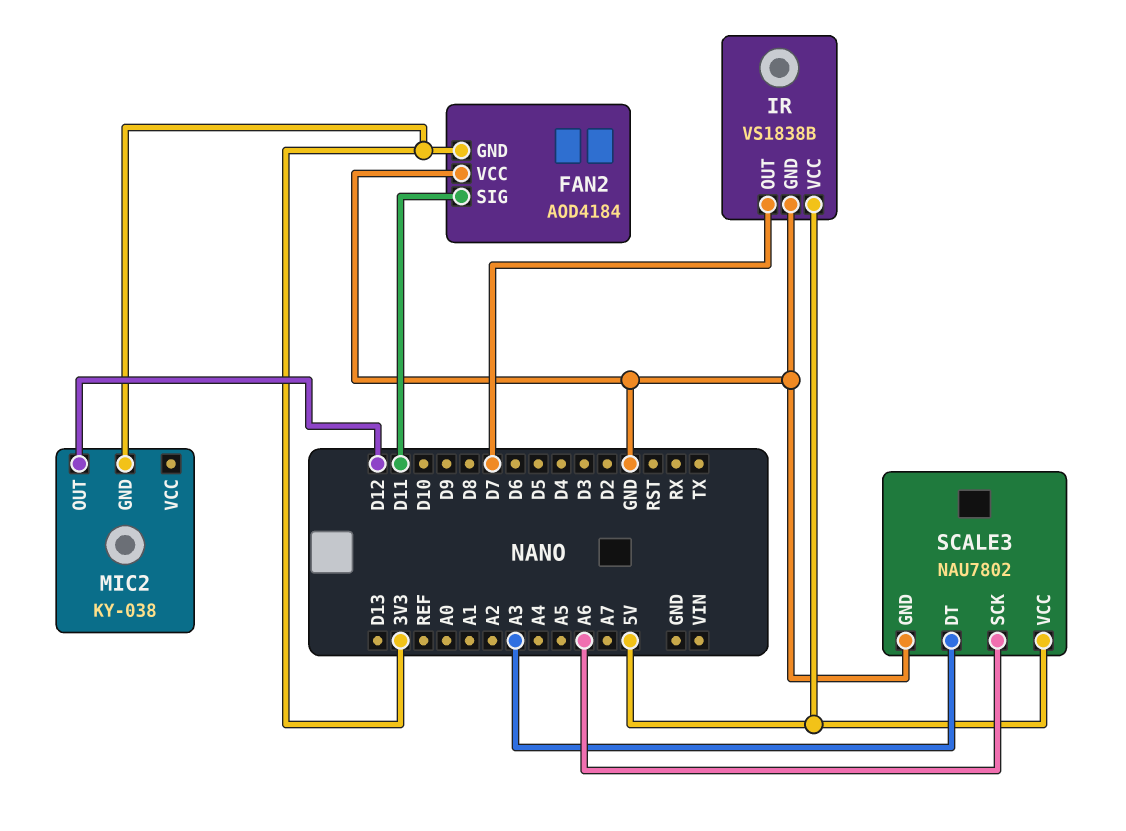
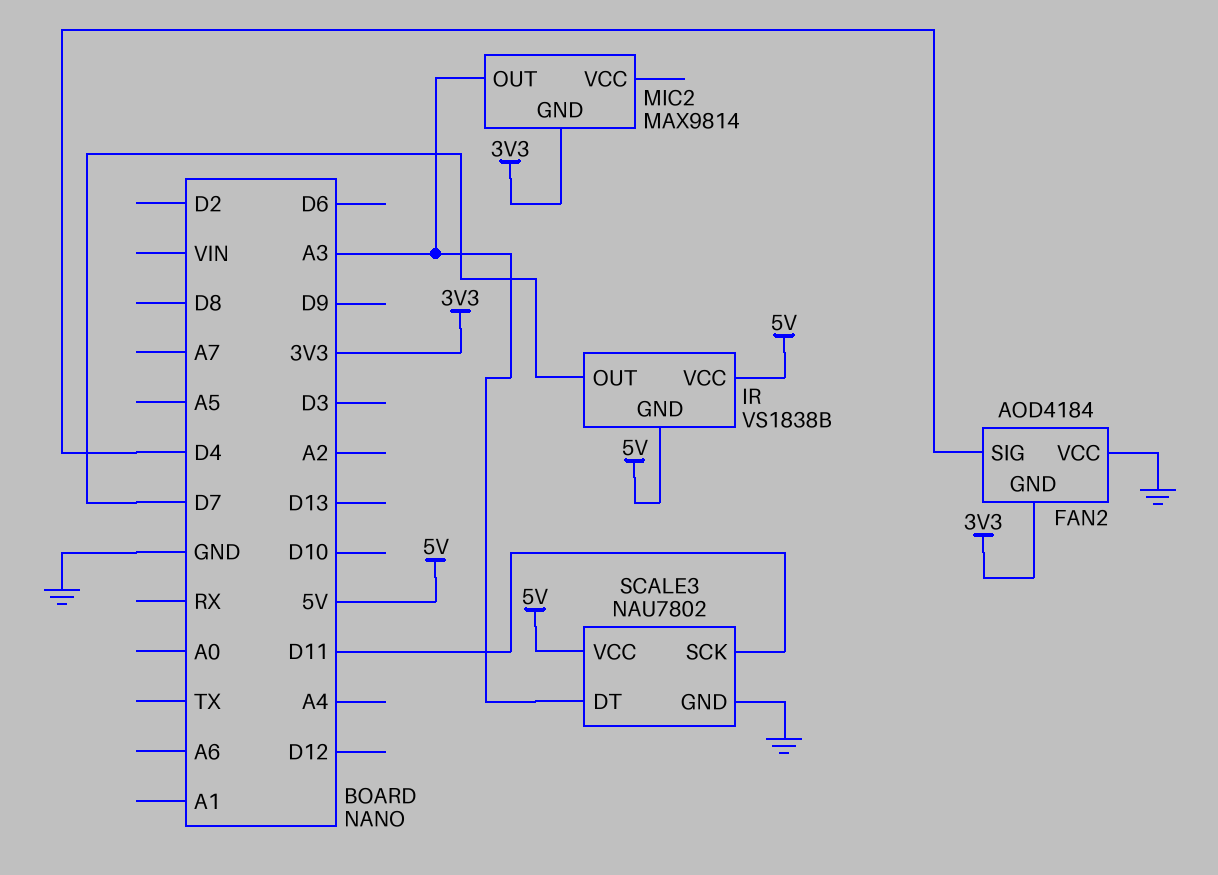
FAN2 pin SIG: D11 -> D4
IR pin GND: GND -> 5V
MIC2: KY-038 -> MAX9814
MIC2 pin OUT: D12 -> A3
SCALE3 pin SCK: A6 -> D11

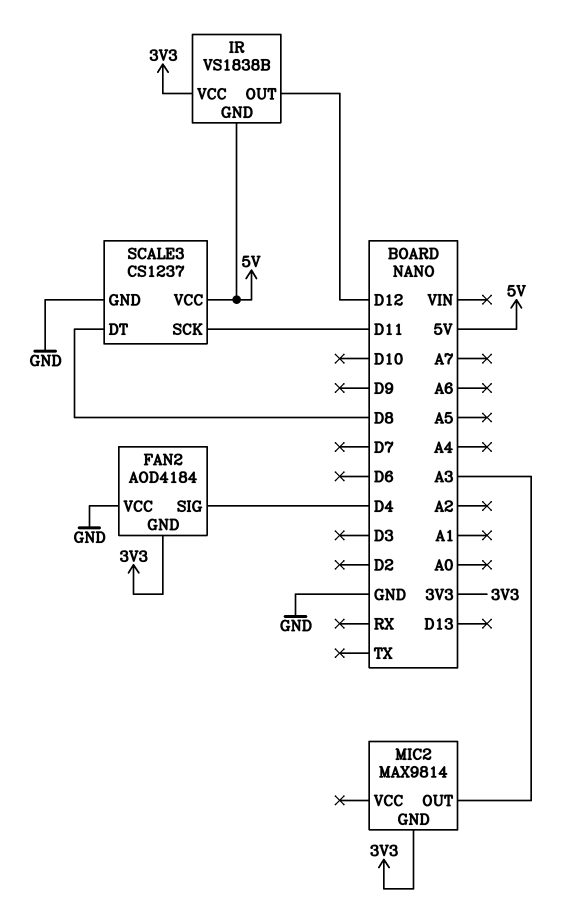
IR pin OUT: D7 -> D12
IR pin VCC: 5V -> 3V3
SCALE3: NAU7802 -> CS1237
SCALE3 pin DT: A3 -> D8

